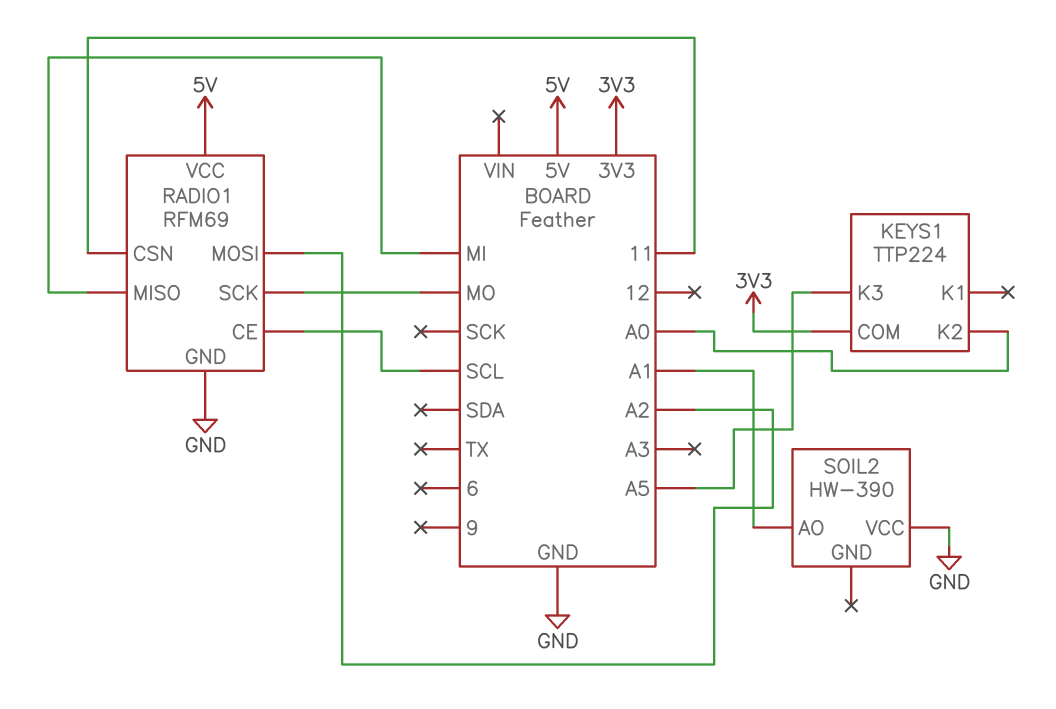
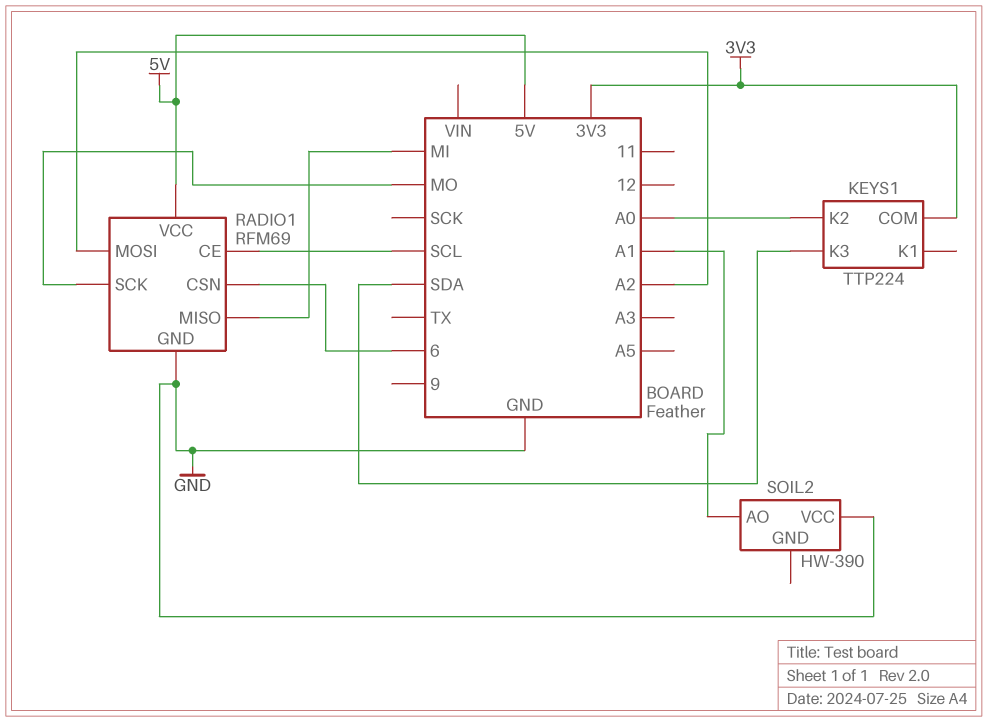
KEYS1 pin K3: A5 -> SDA
RADIO1 pin CSN: 11 -> 6

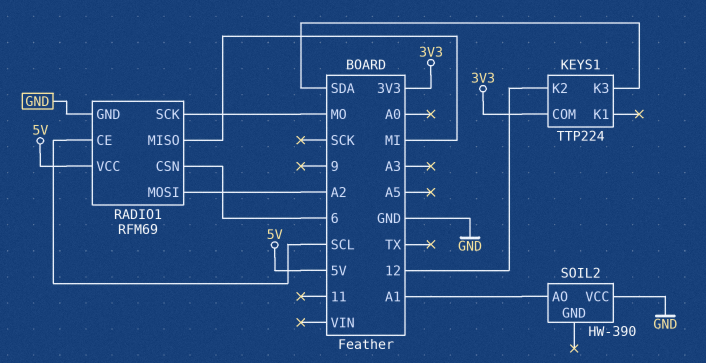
KEYS1 pin K2: A0 -> 12

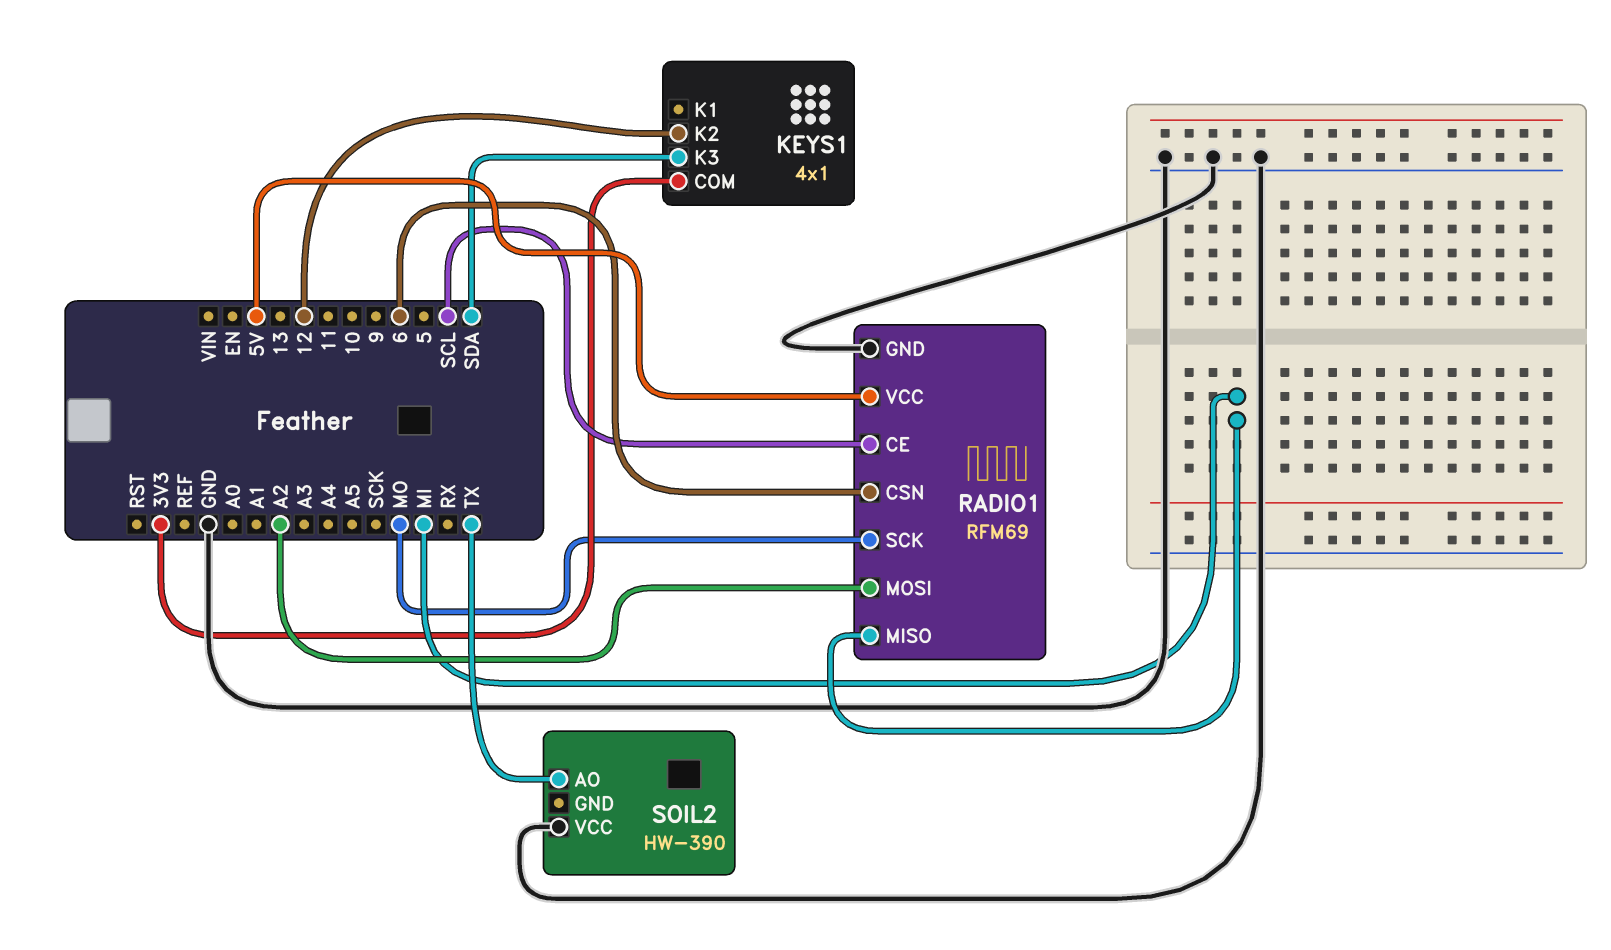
KEYS1: TTP224 -> 4x1
SOIL2 pin AO: A1 -> TX

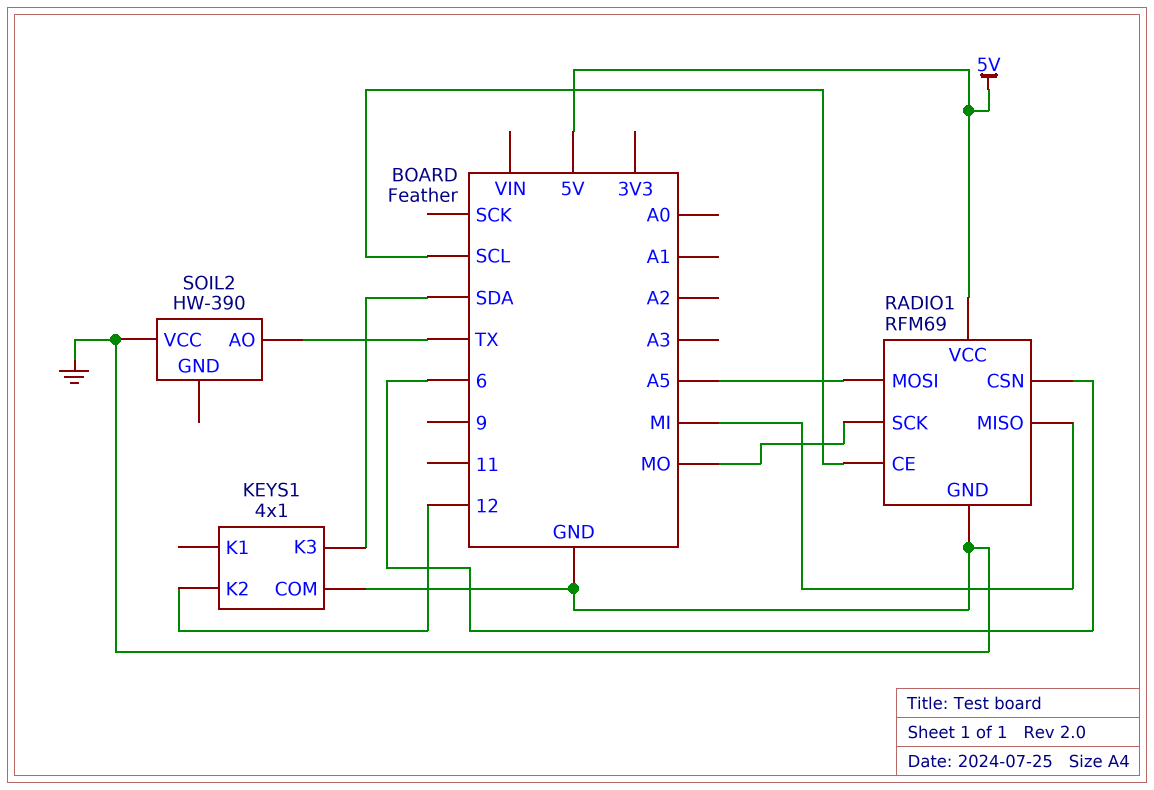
KEYS1 pin COM: 3V3 -> GND
RADIO1 pin MOSI: A2 -> A5

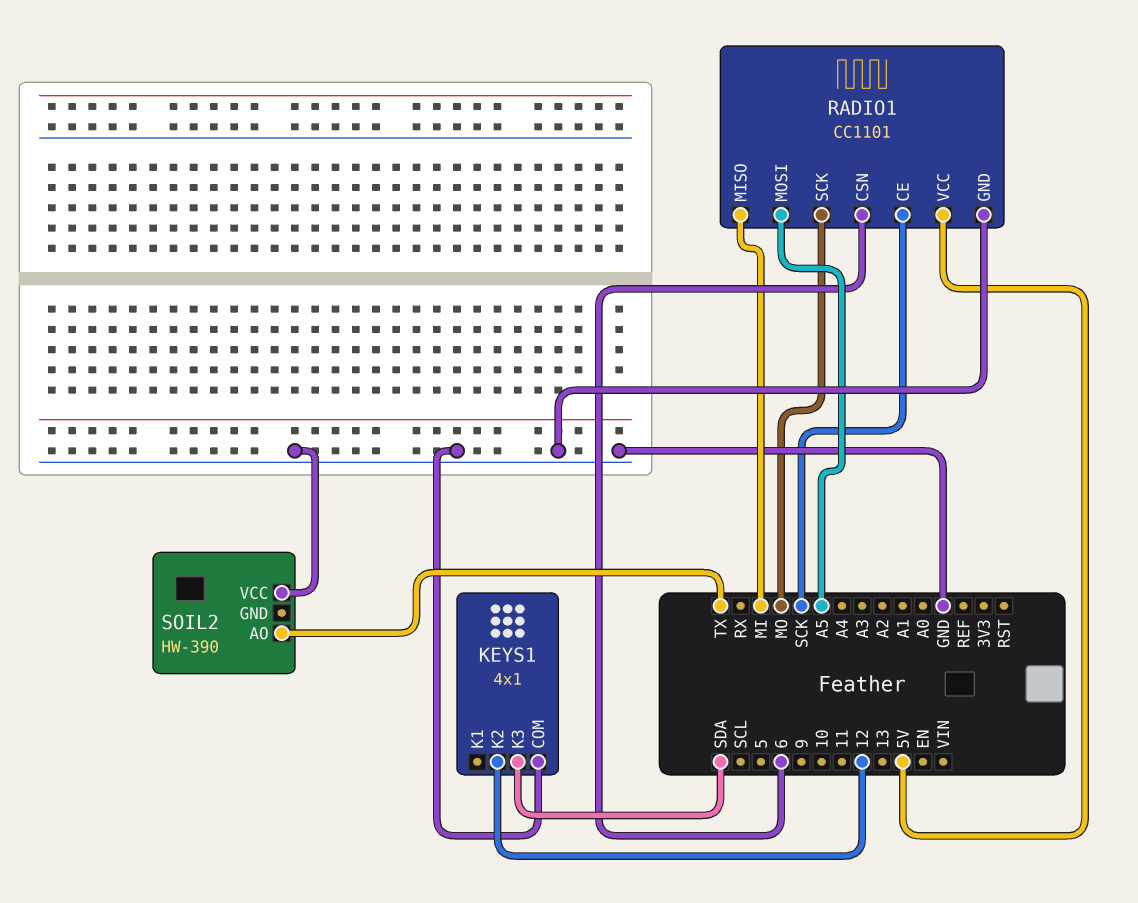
RADIO1: RFM69 -> CC1101
RADIO1 pin CE: SCL -> SCK

